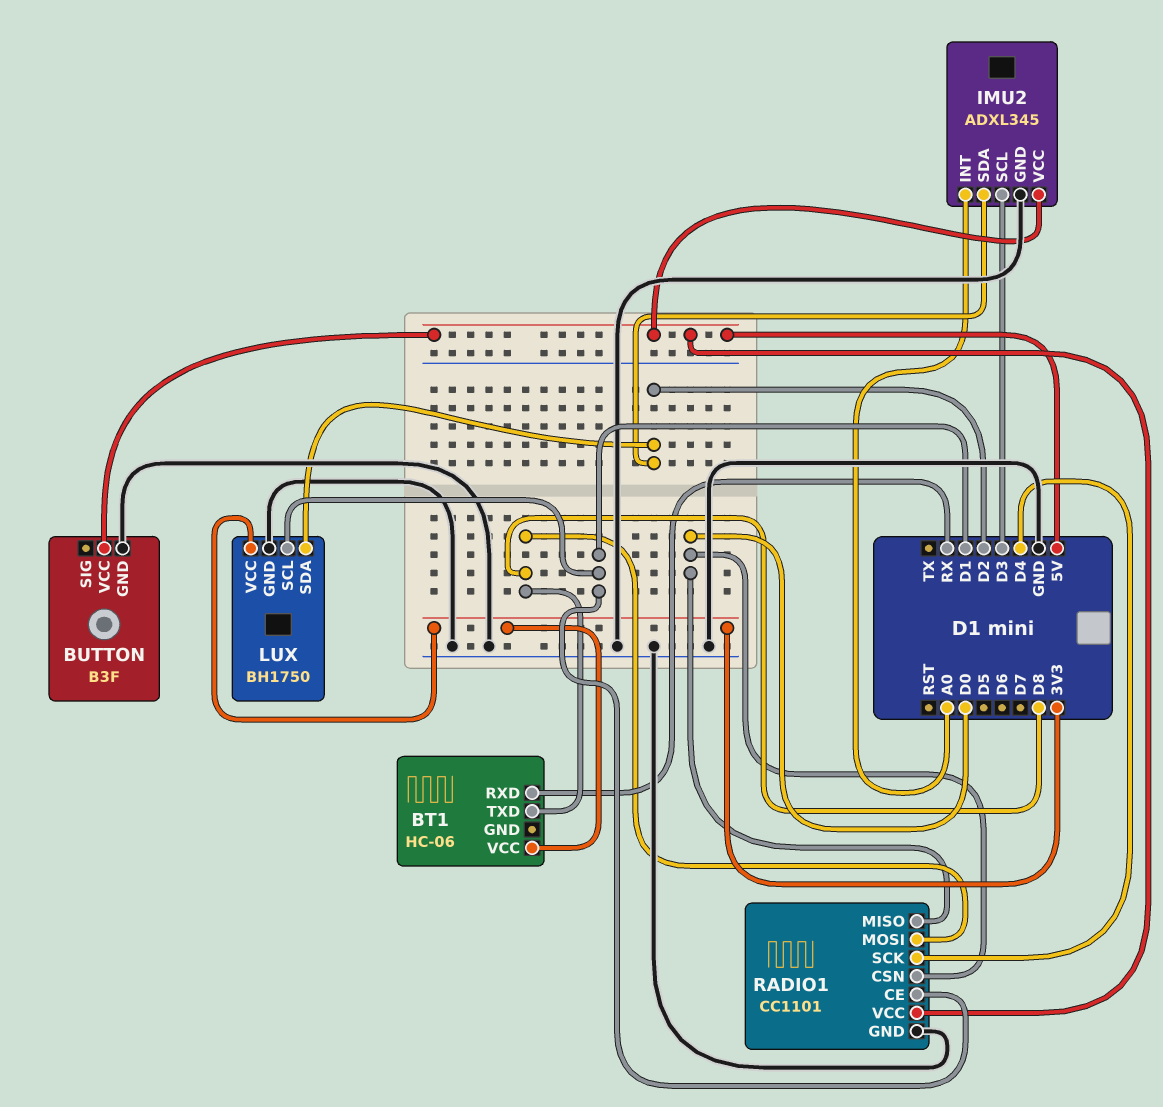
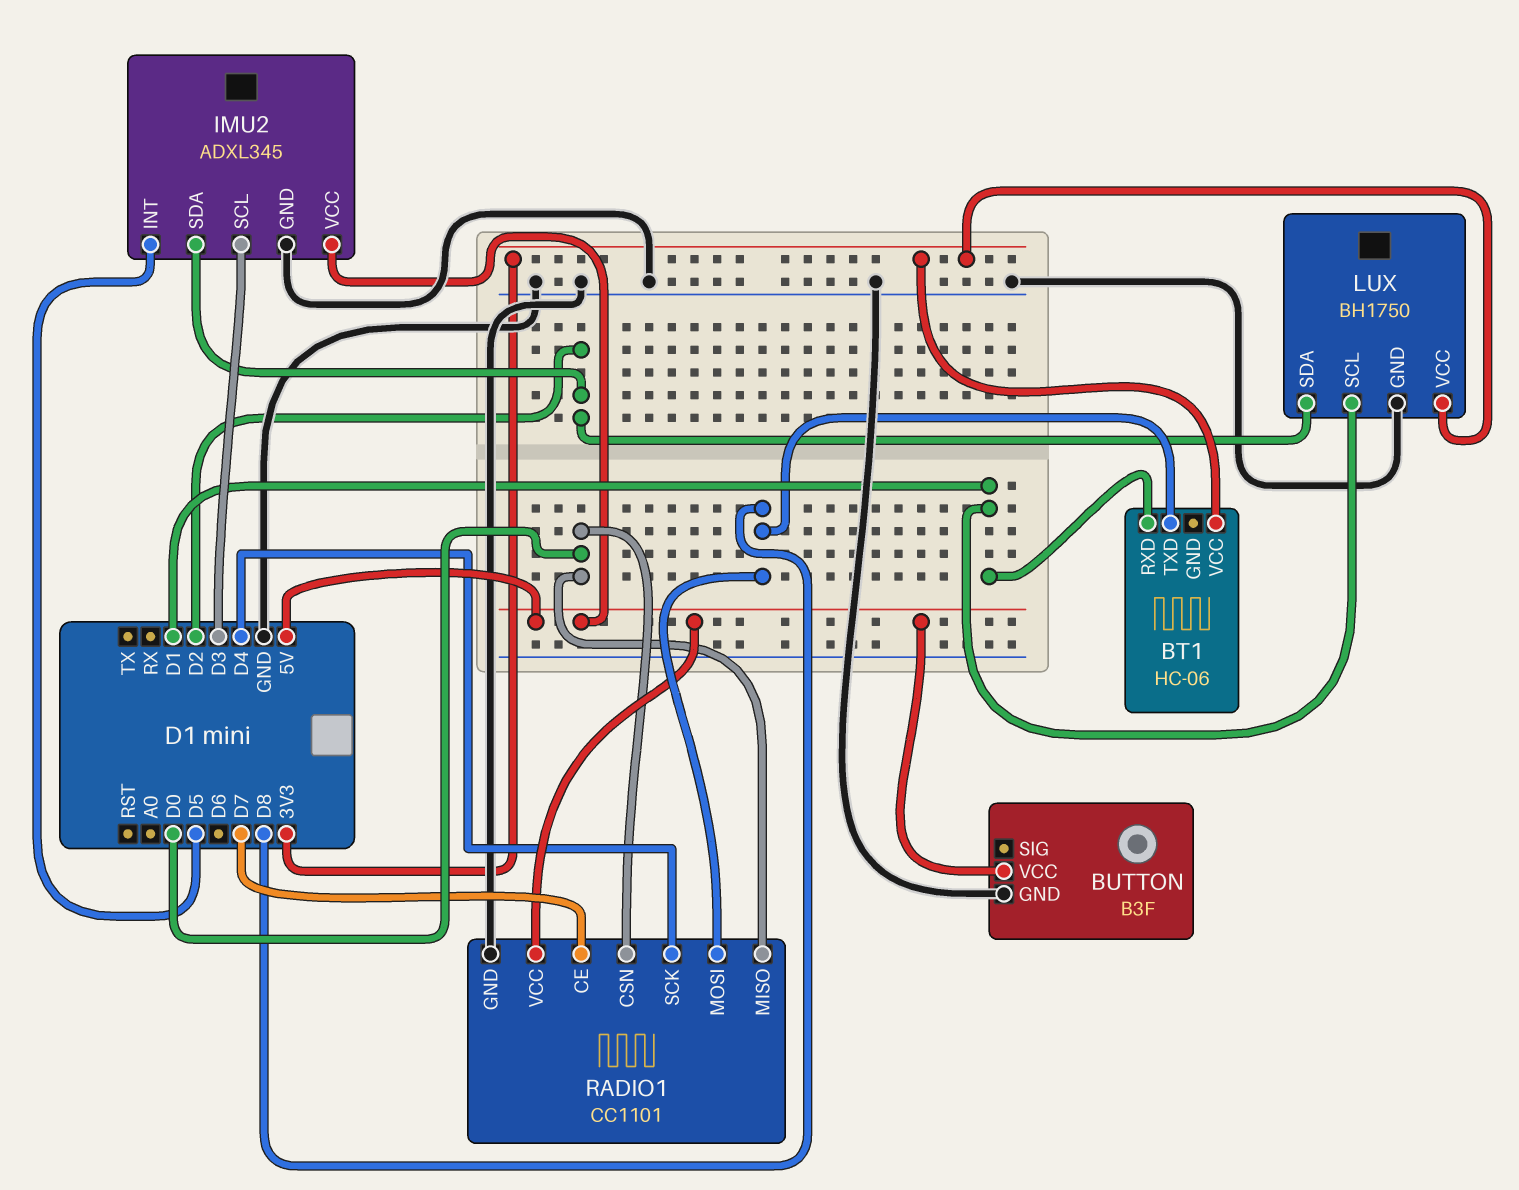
BT1 pin RXD: RX -> D1
IMU2 pin INT: A0 -> D5
RADIO1 pin CE: D1 -> D7

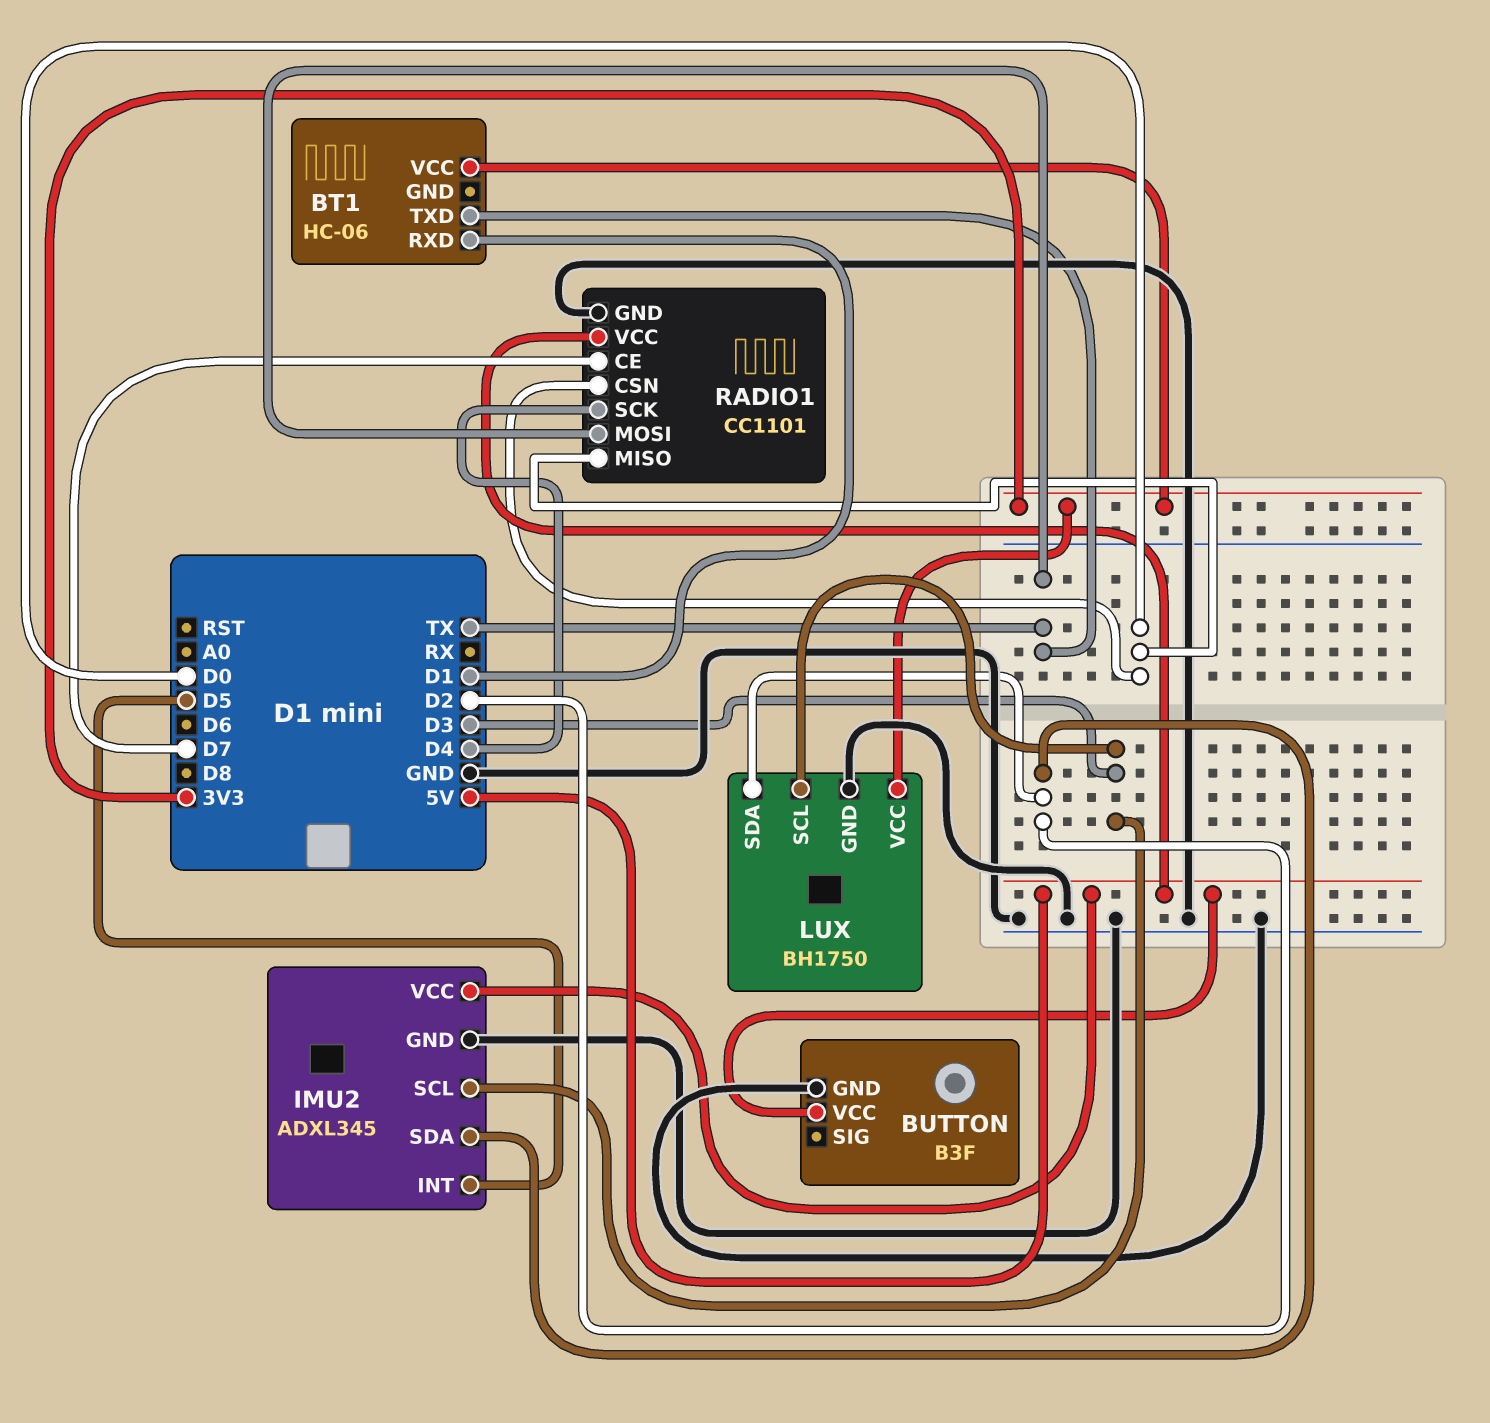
BT1 pin TXD: D8 -> TX
LUX pin SCL: D1 -> D3
RADIO1 pin MOSI: D8 -> TX

